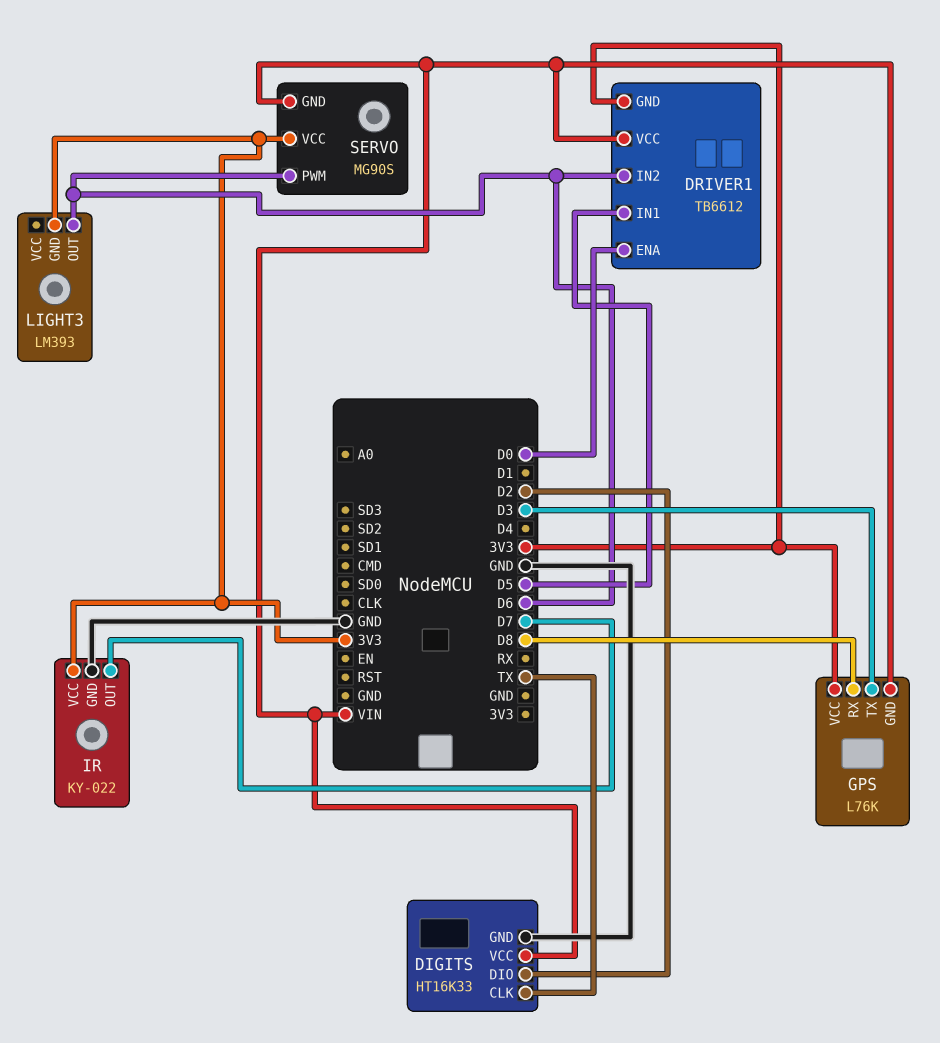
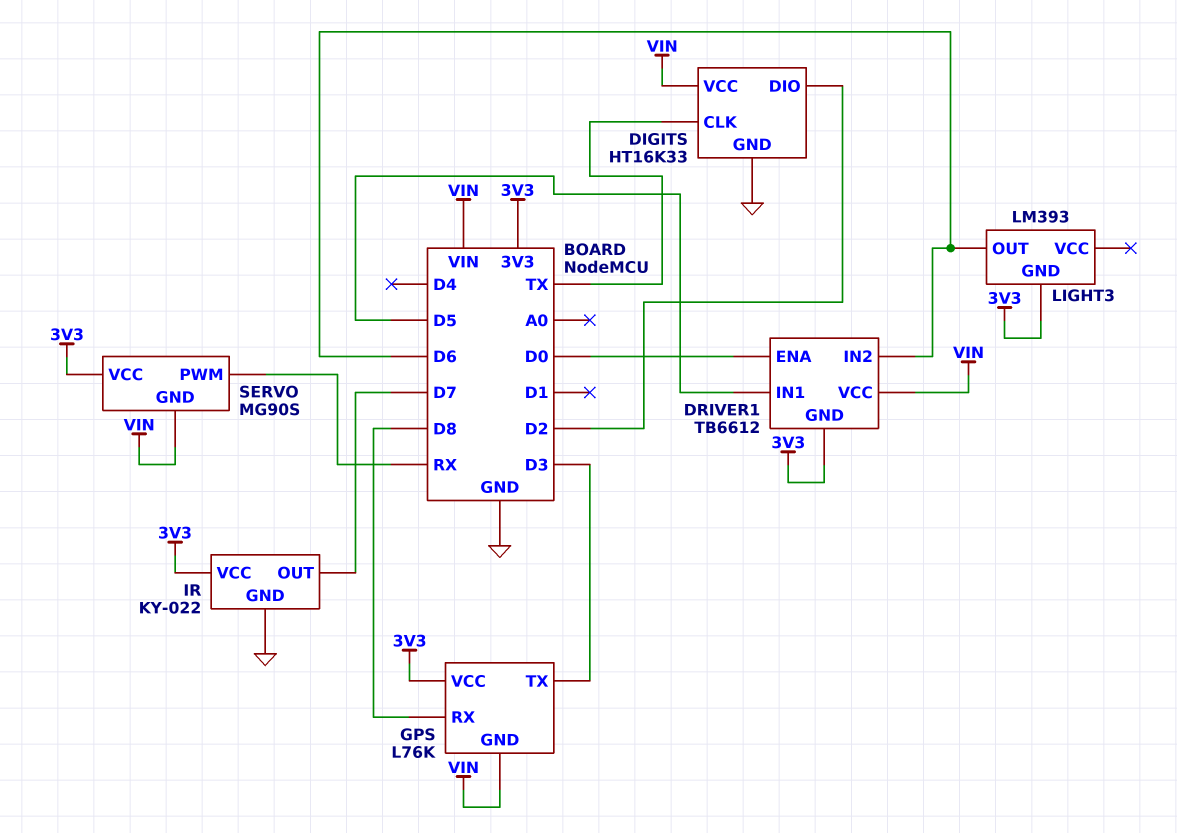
SERVO pin PWM: D6 -> RX

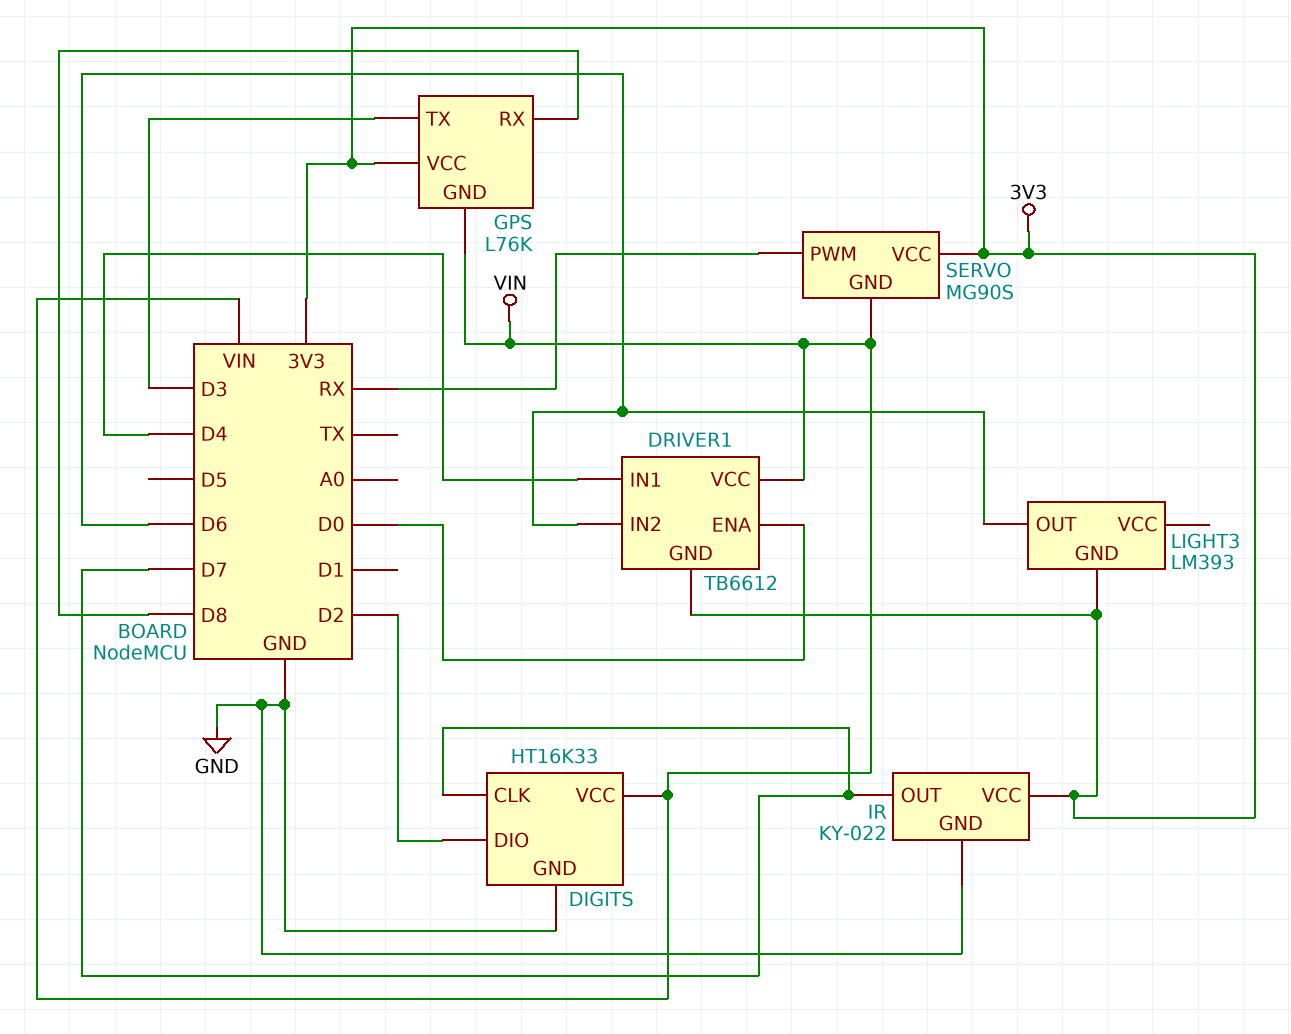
DIGITS pin CLK: TX -> D7
DRIVER1 pin IN1: D5 -> D4

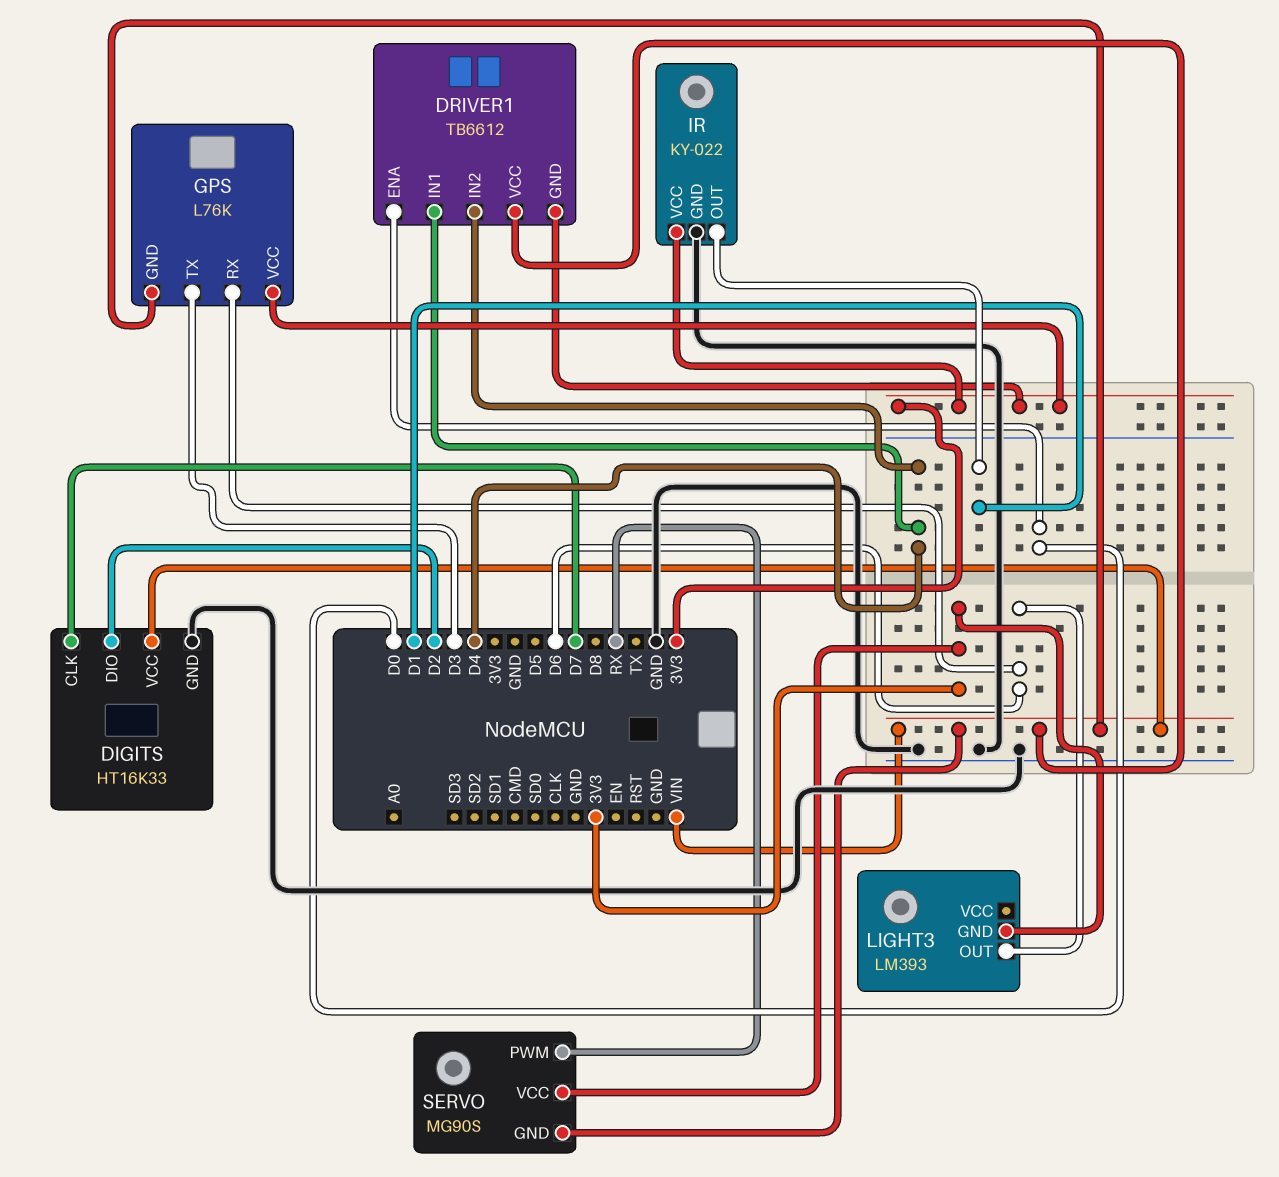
DRIVER1 pin IN2: D6 -> D4
GPS pin RX: D8 -> D6
IR pin OUT: D7 -> D1

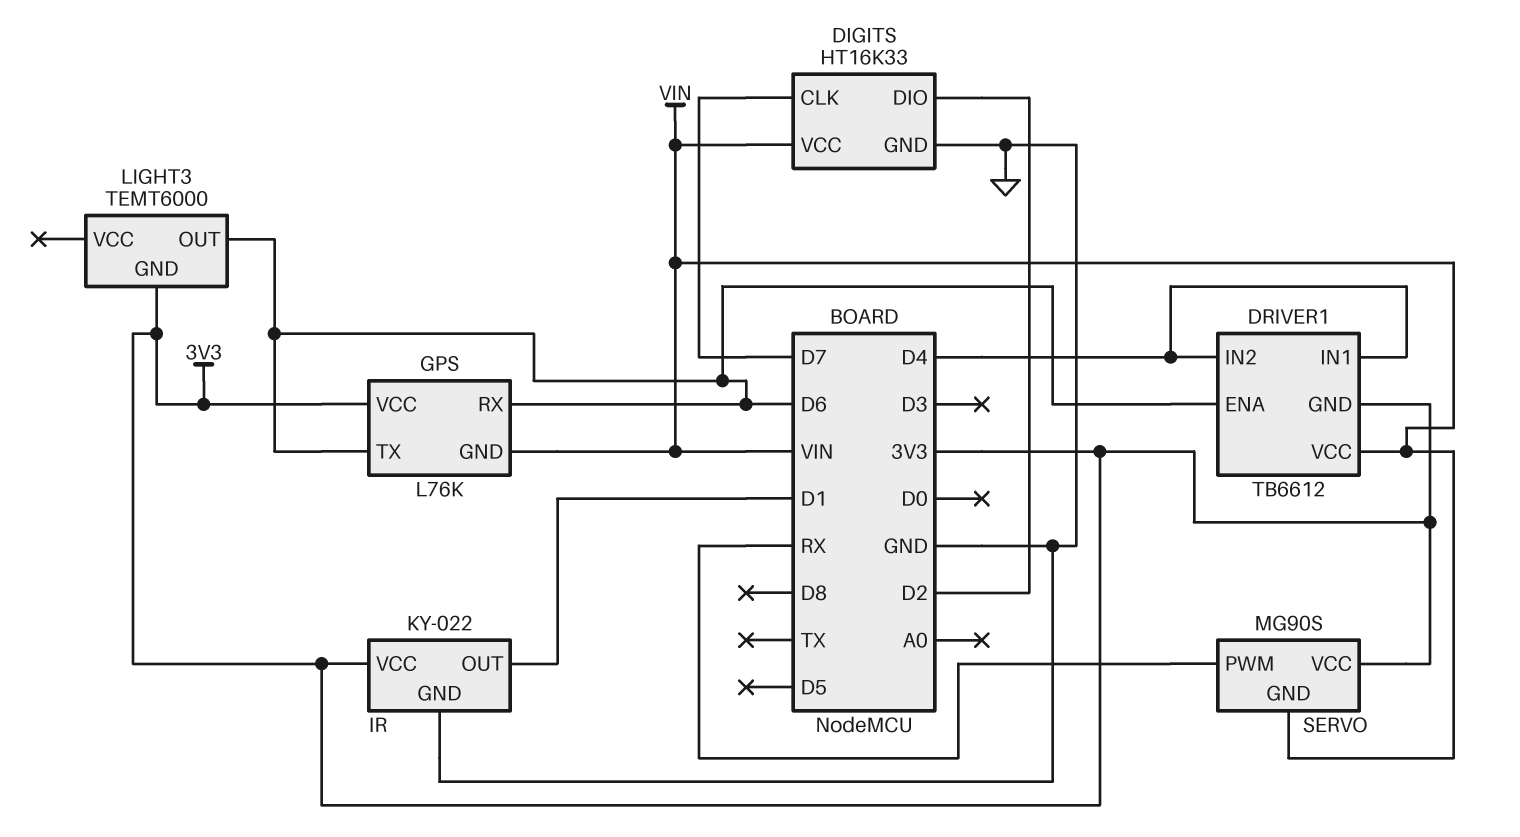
DRIVER1 pin ENA: D0 -> D6
GPS pin TX: D3 -> D6
LIGHT3: LM393 -> TEMT6000

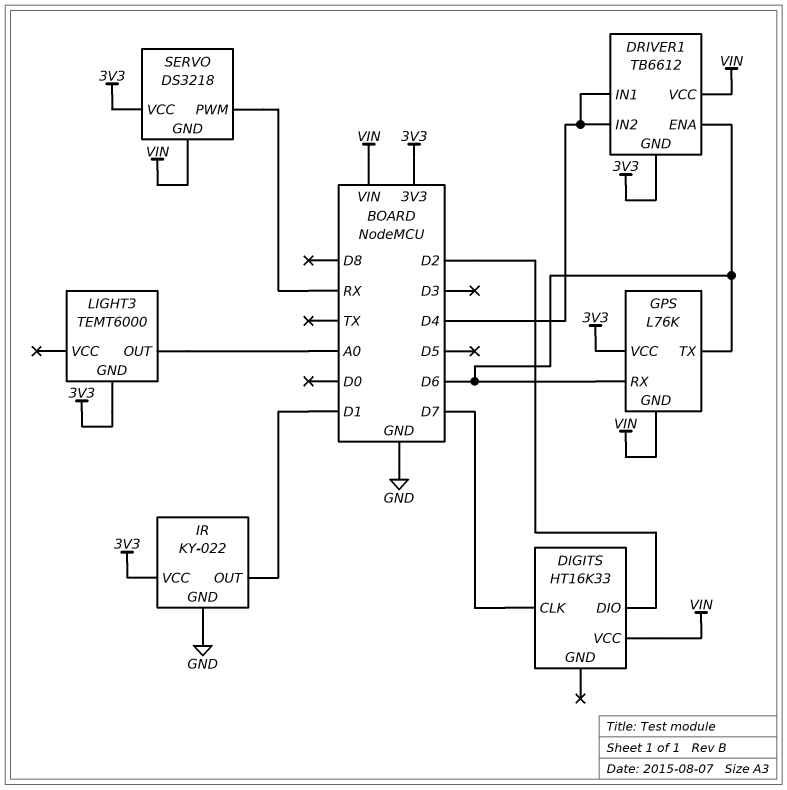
DIGITS pin GND: GND -> none
LIGHT3 pin OUT: D6 -> A0
SERVO: MG90S -> DS3218

